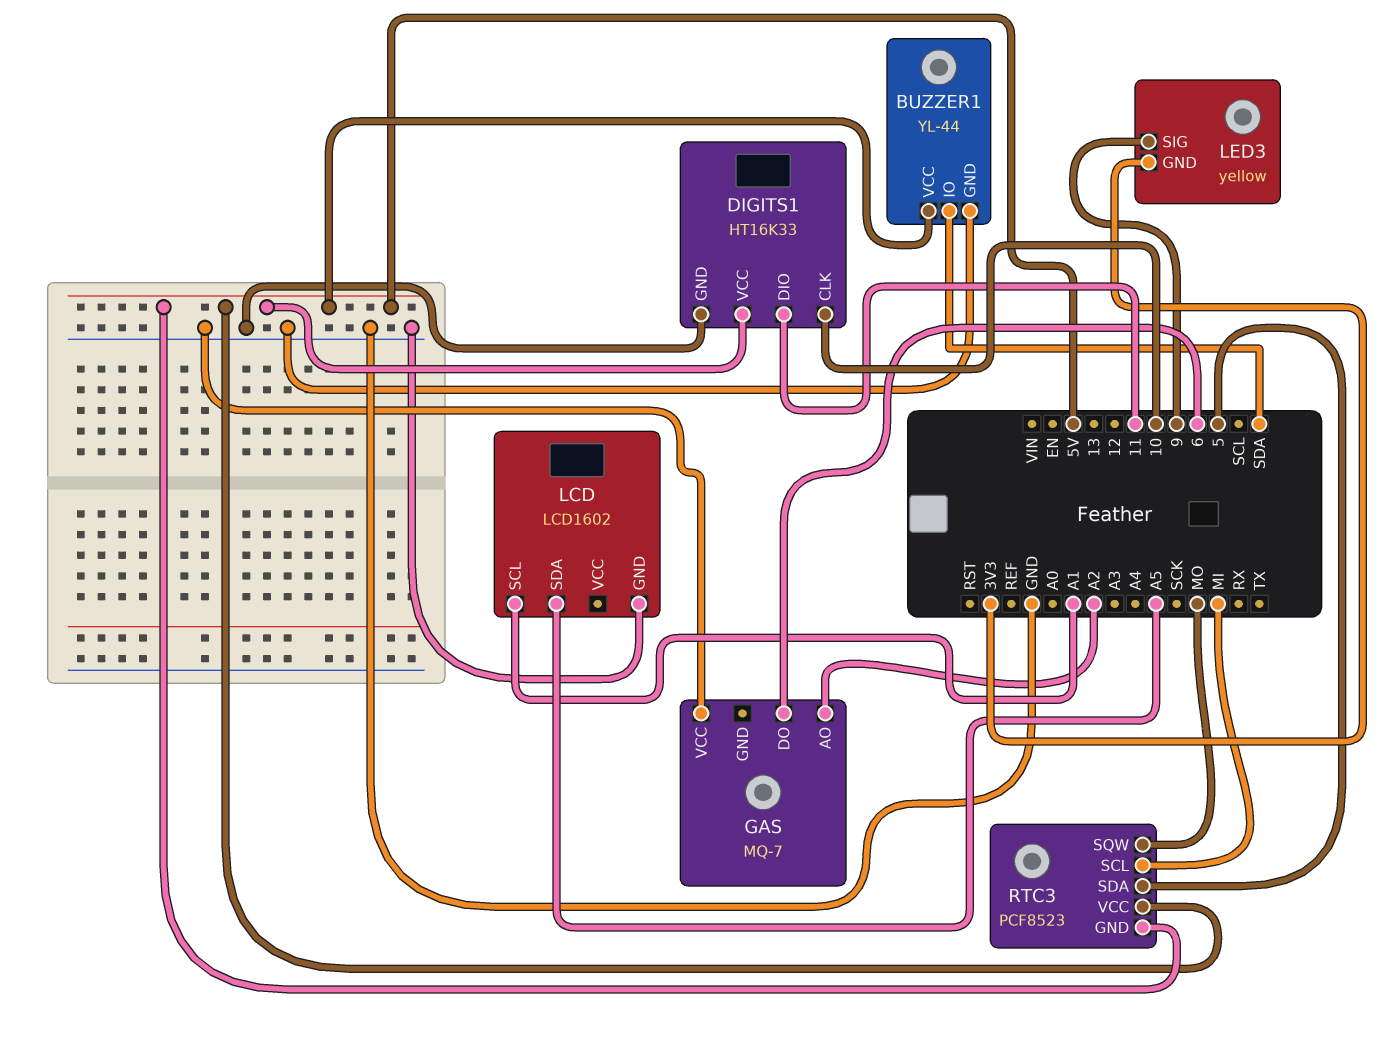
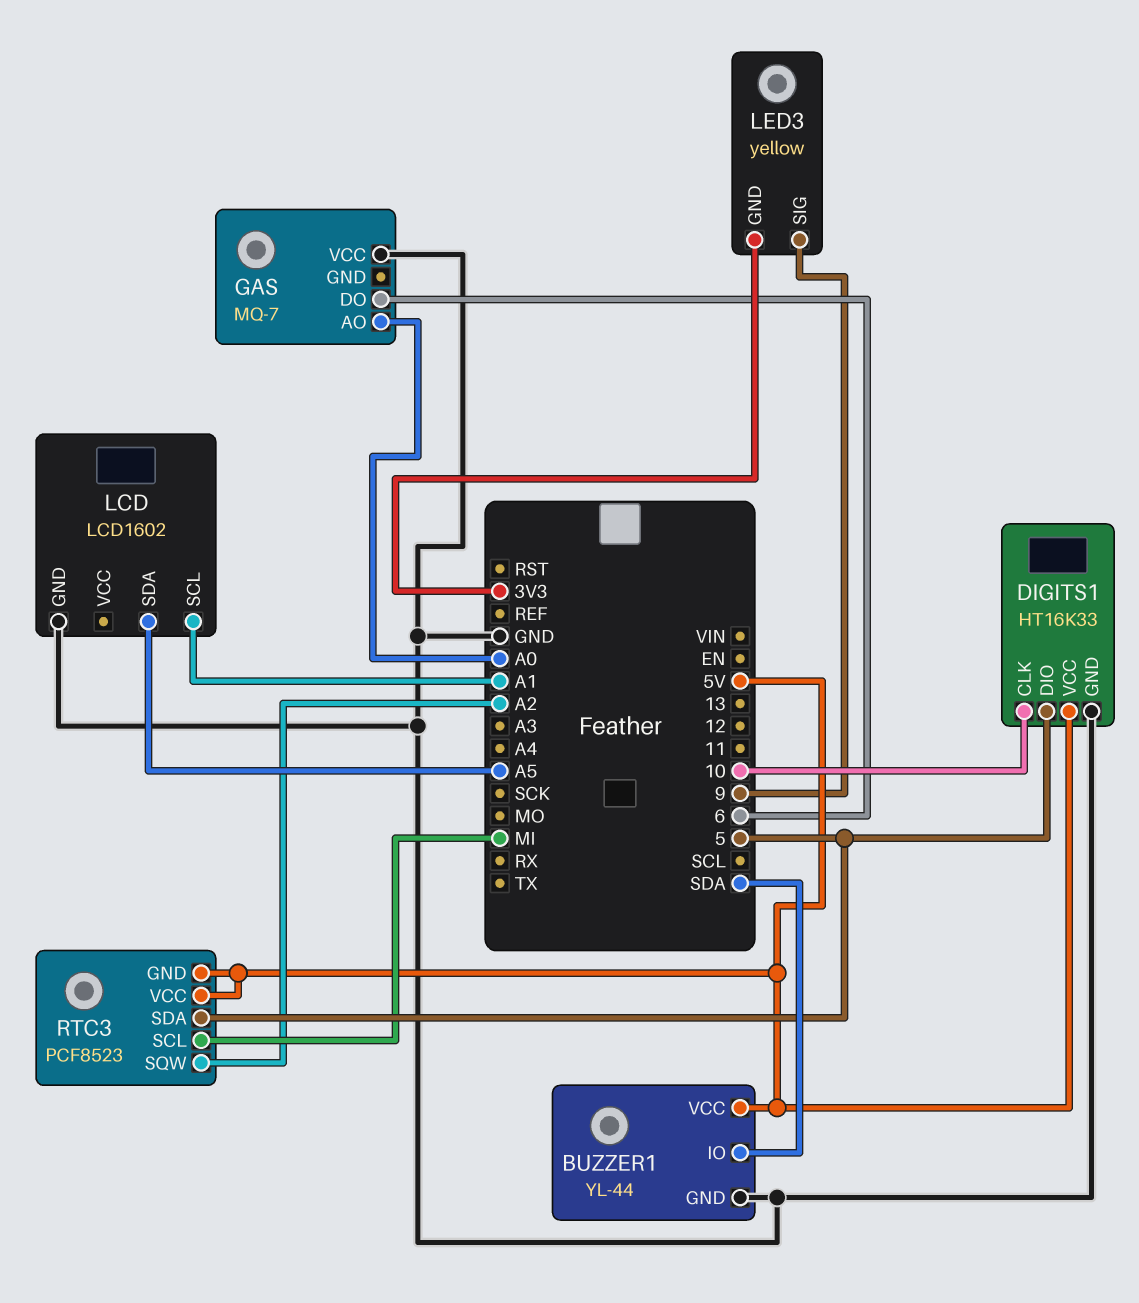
DIGITS1 pin DIO: 11 -> 5
GAS pin AO: A2 -> A0
RTC3 pin SQW: MO -> A2

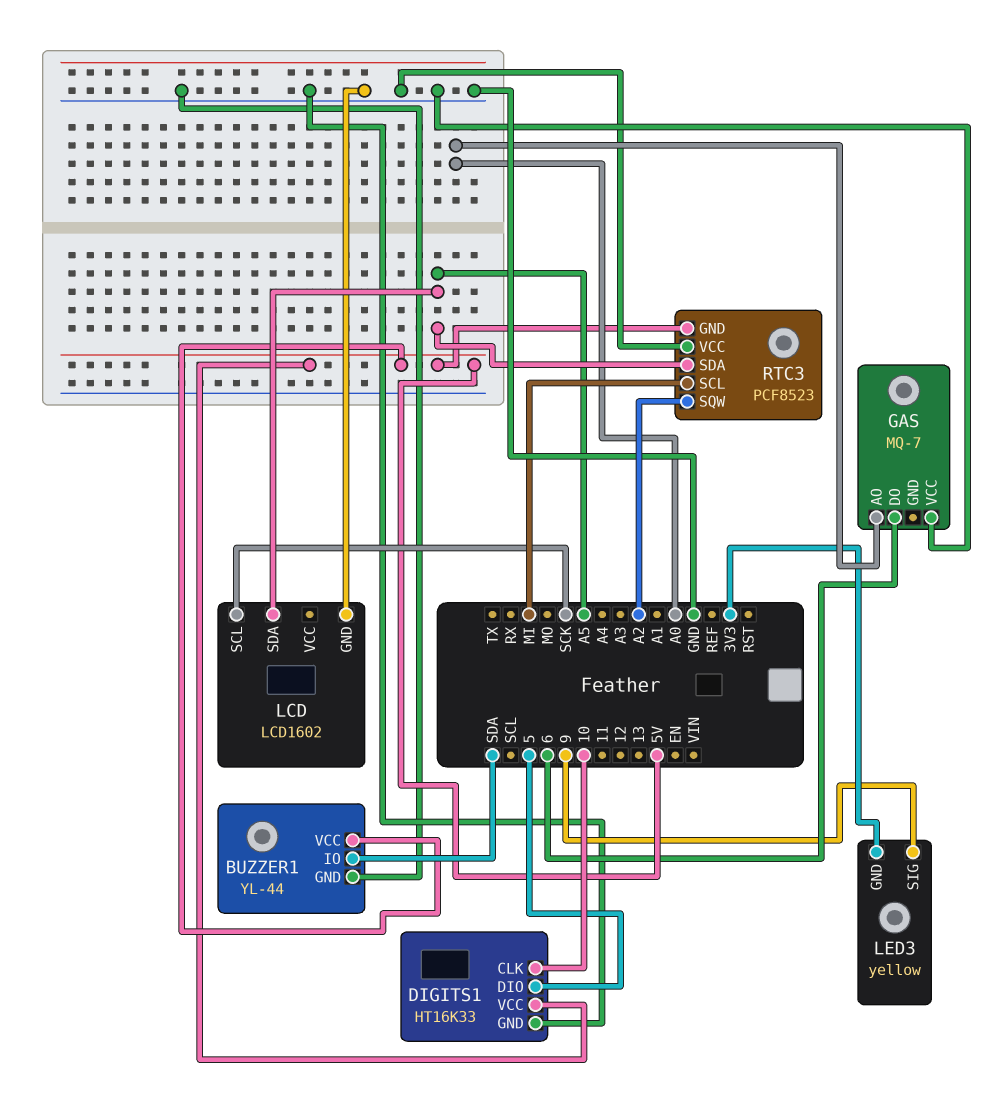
LCD pin SCL: A1 -> SCK
RTC3 pin SDA: 5 -> A5
RTC3 pin VCC: 5V -> GND

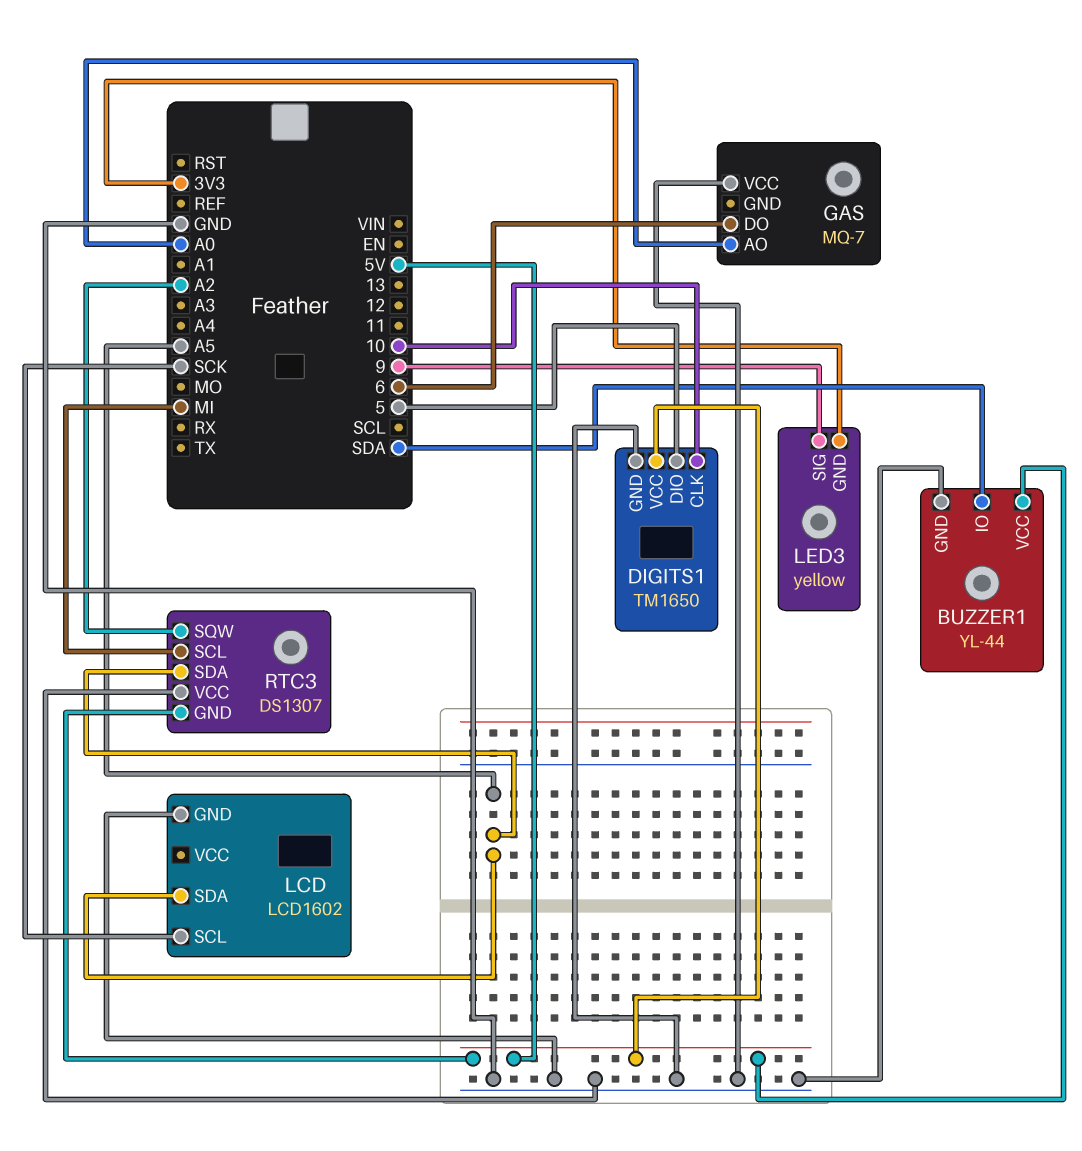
DIGITS1: HT16K33 -> TM1650
RTC3: PCF8523 -> DS1307

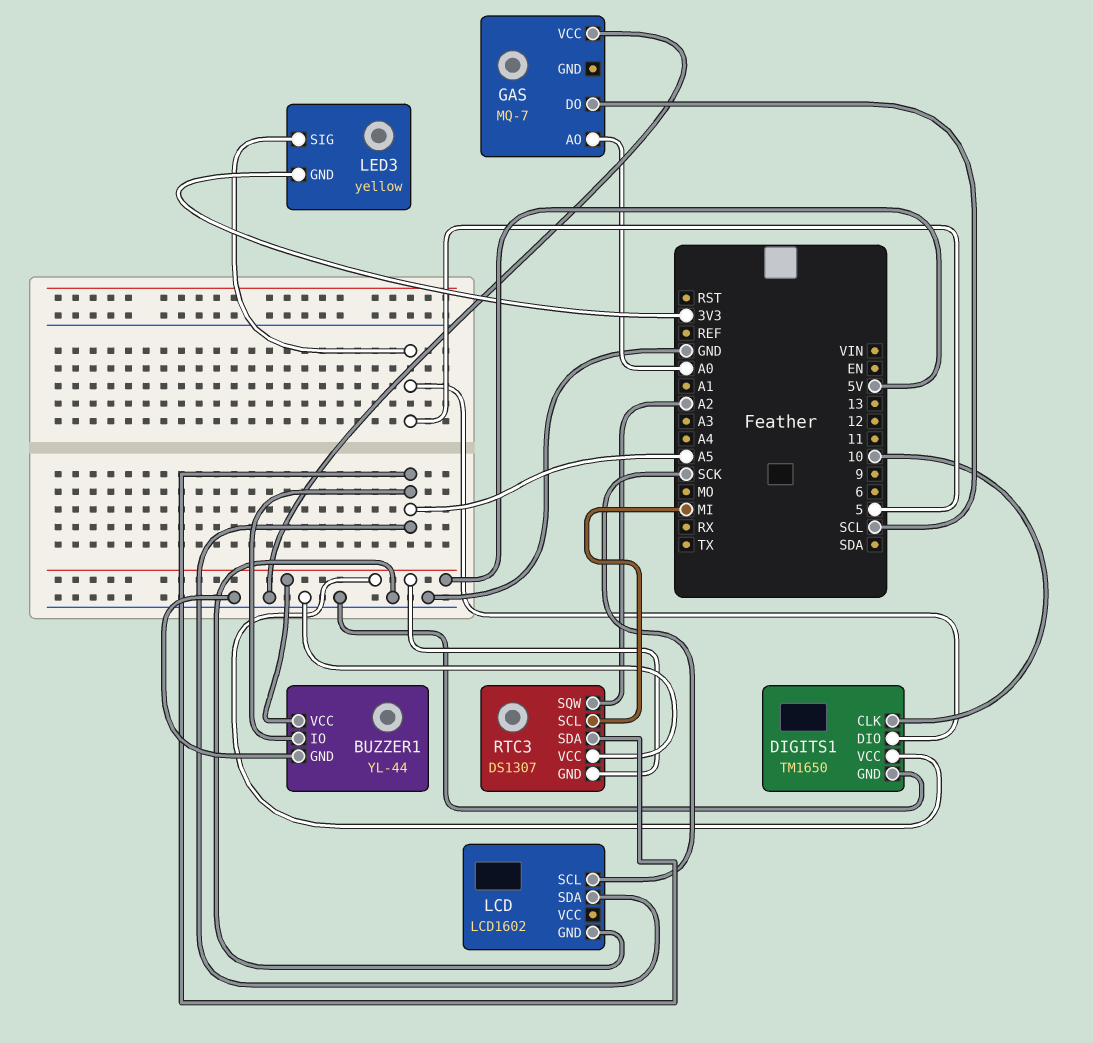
BUZZER1 pin IO: SDA -> A5
GAS pin DO: 6 -> SCL
LED3 pin SIG: 9 -> 5

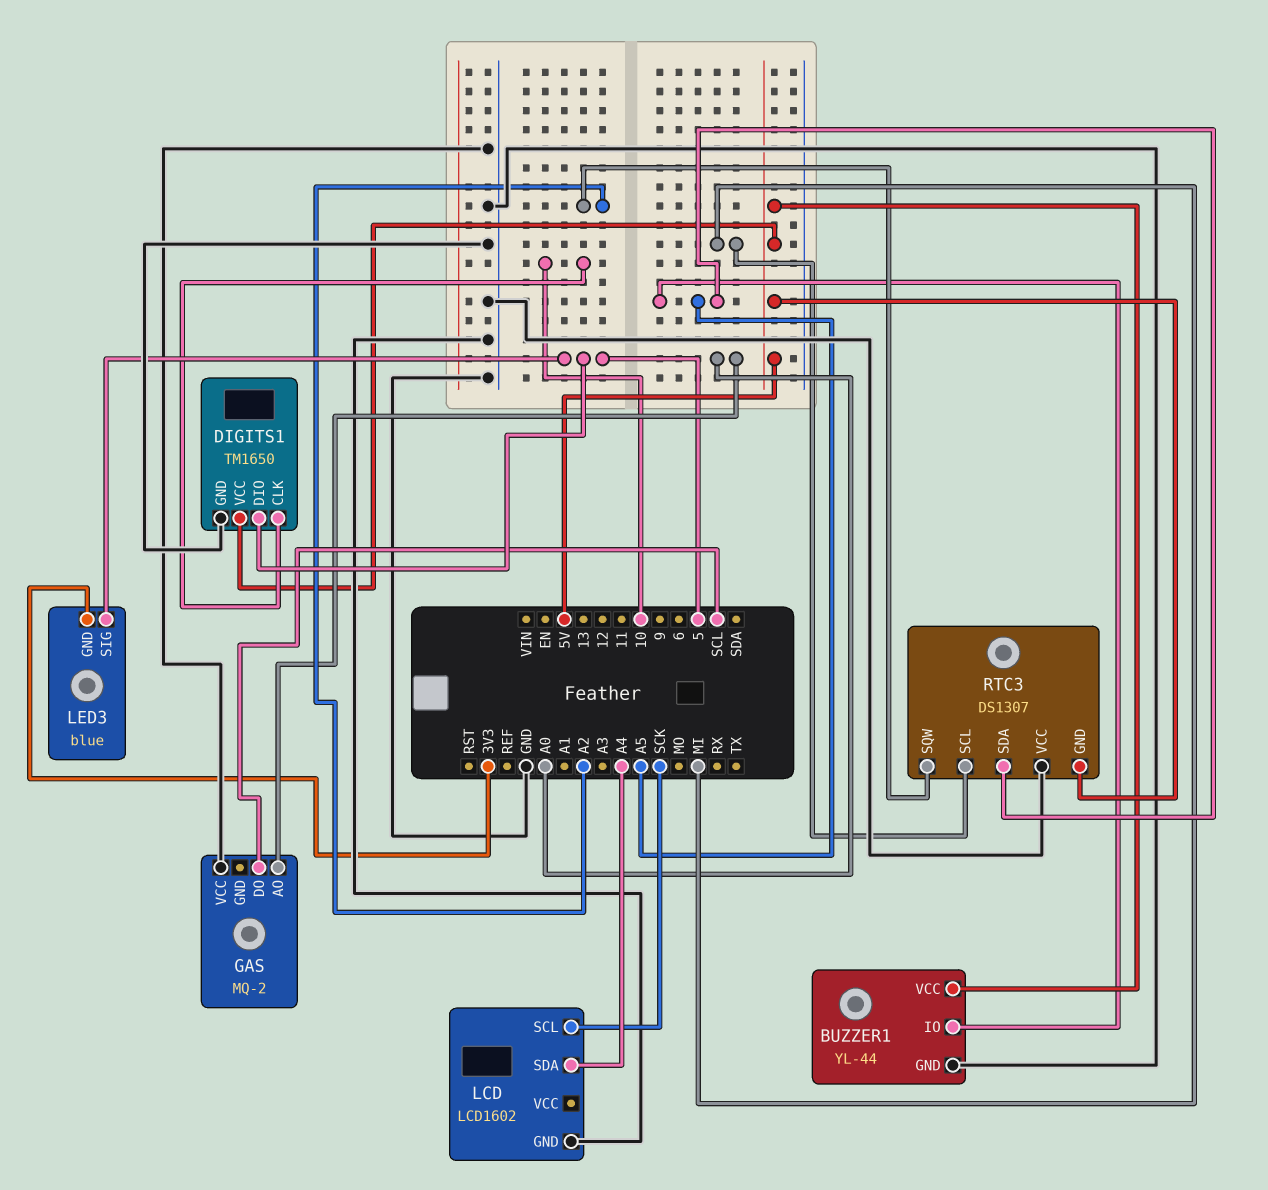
GAS: MQ-7 -> MQ-2
LCD pin SDA: A5 -> A4
LED3: yellow -> blue

